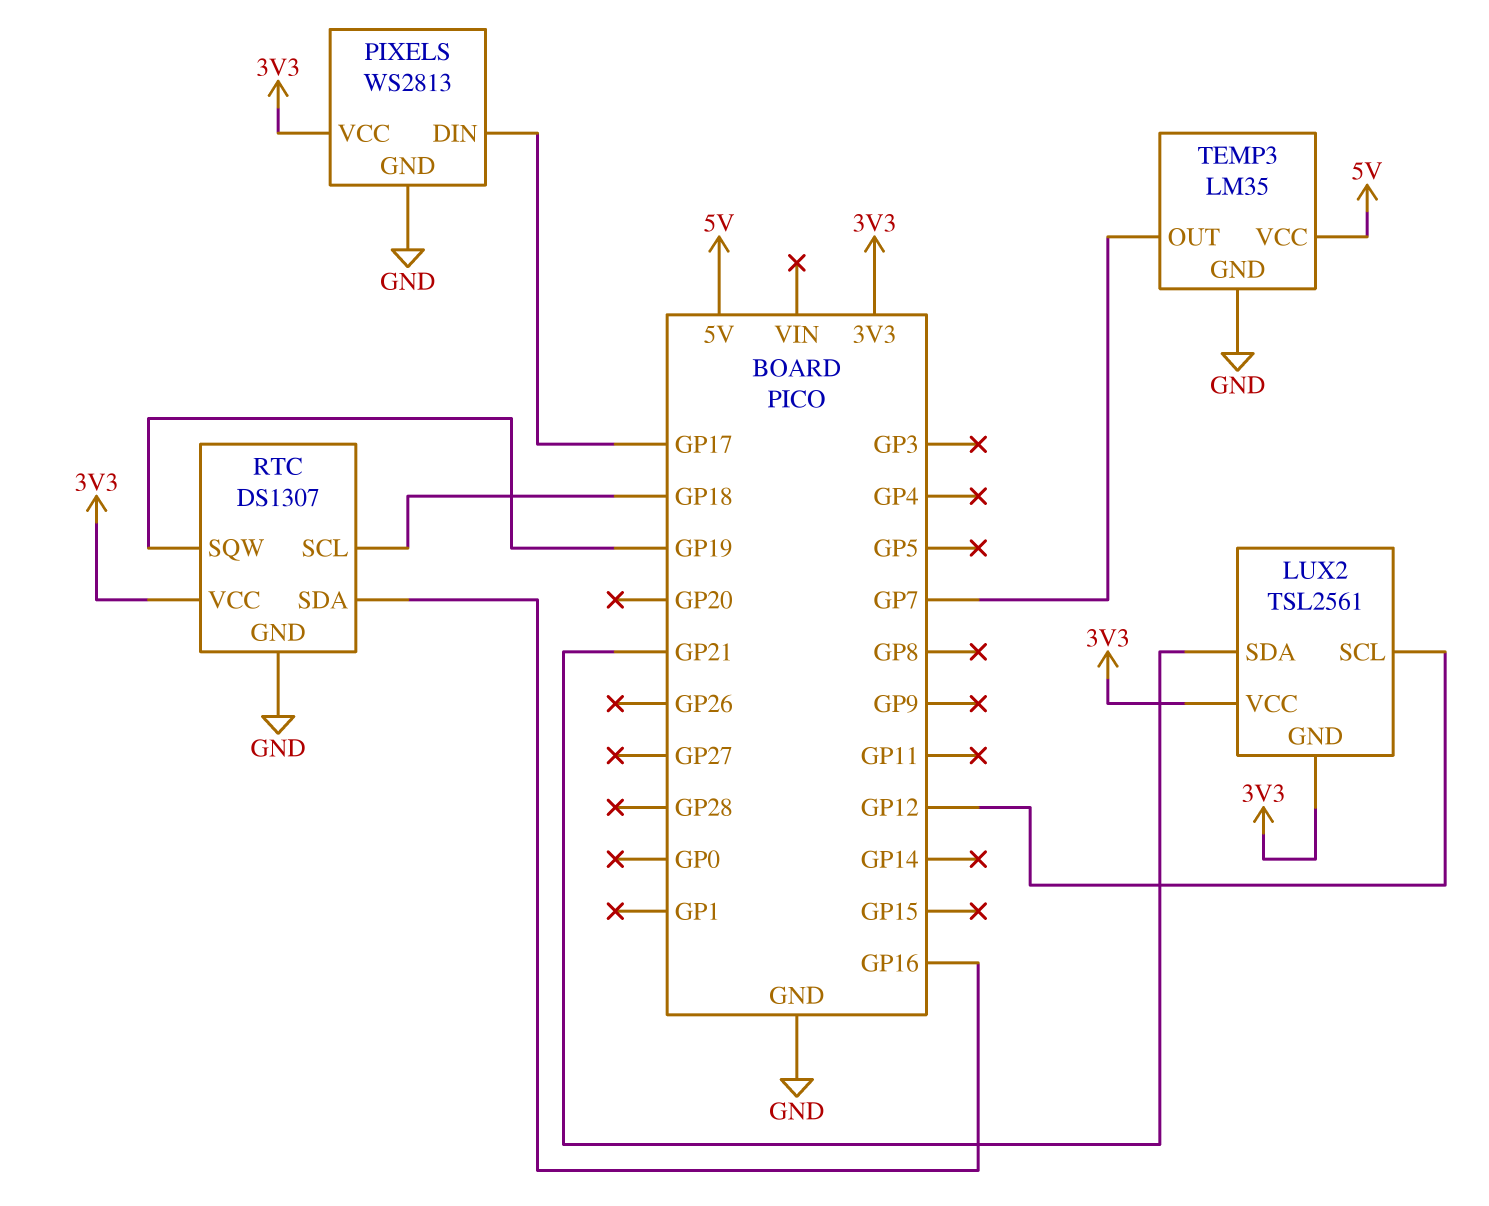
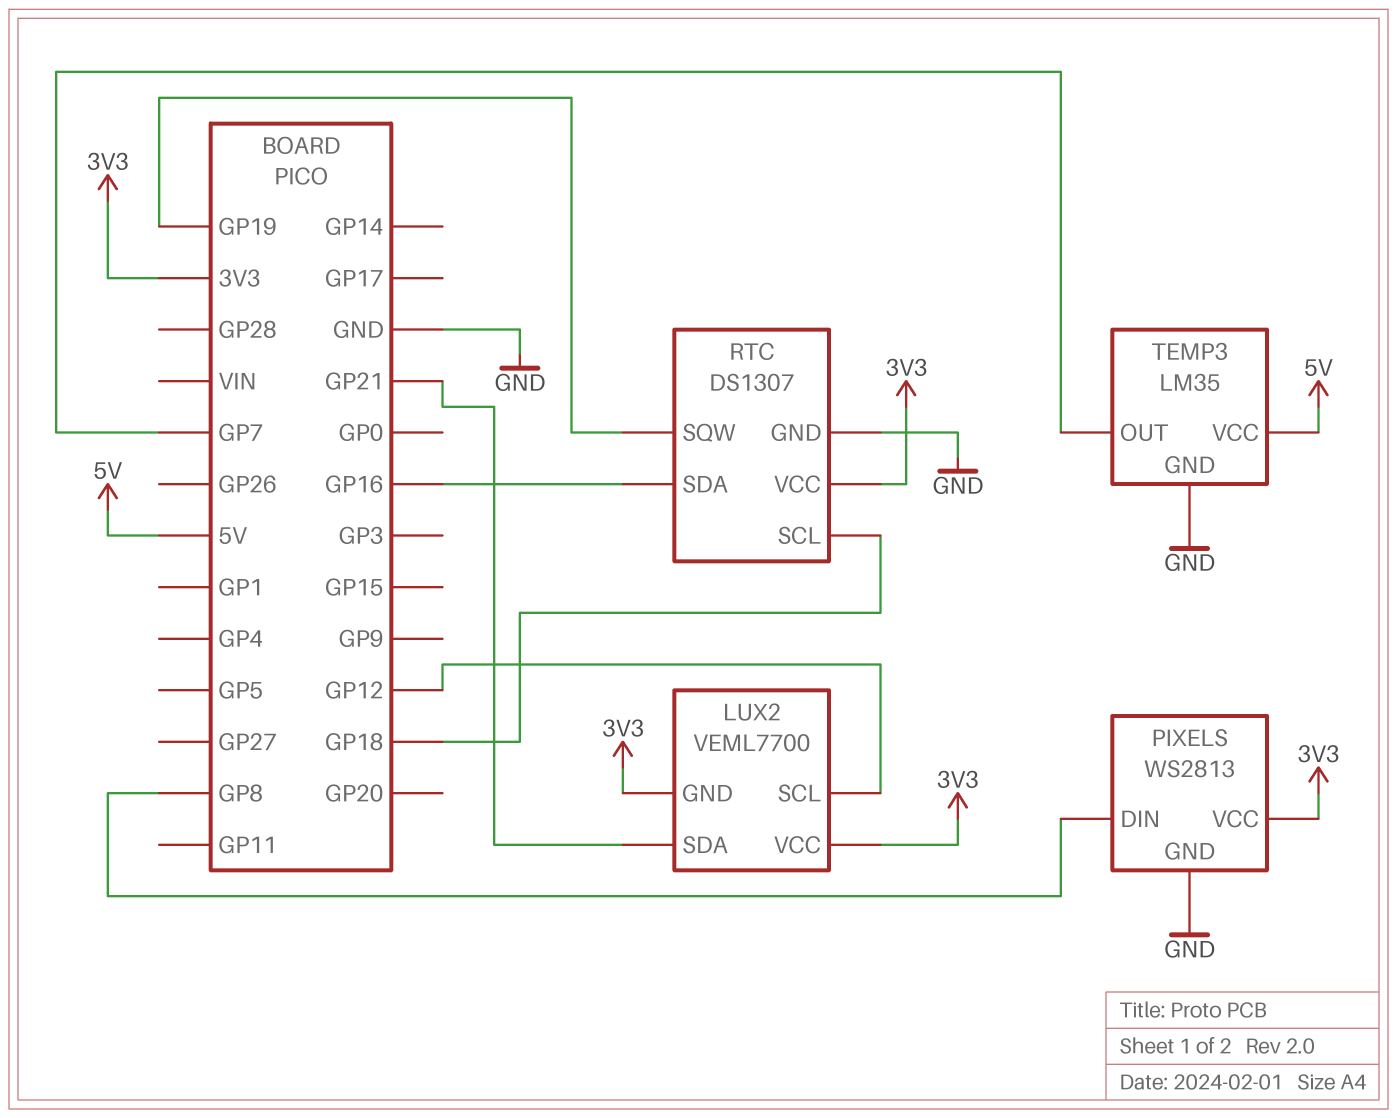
LUX2: TSL2561 -> VEML7700
PIXELS pin DIN: GP17 -> GP8

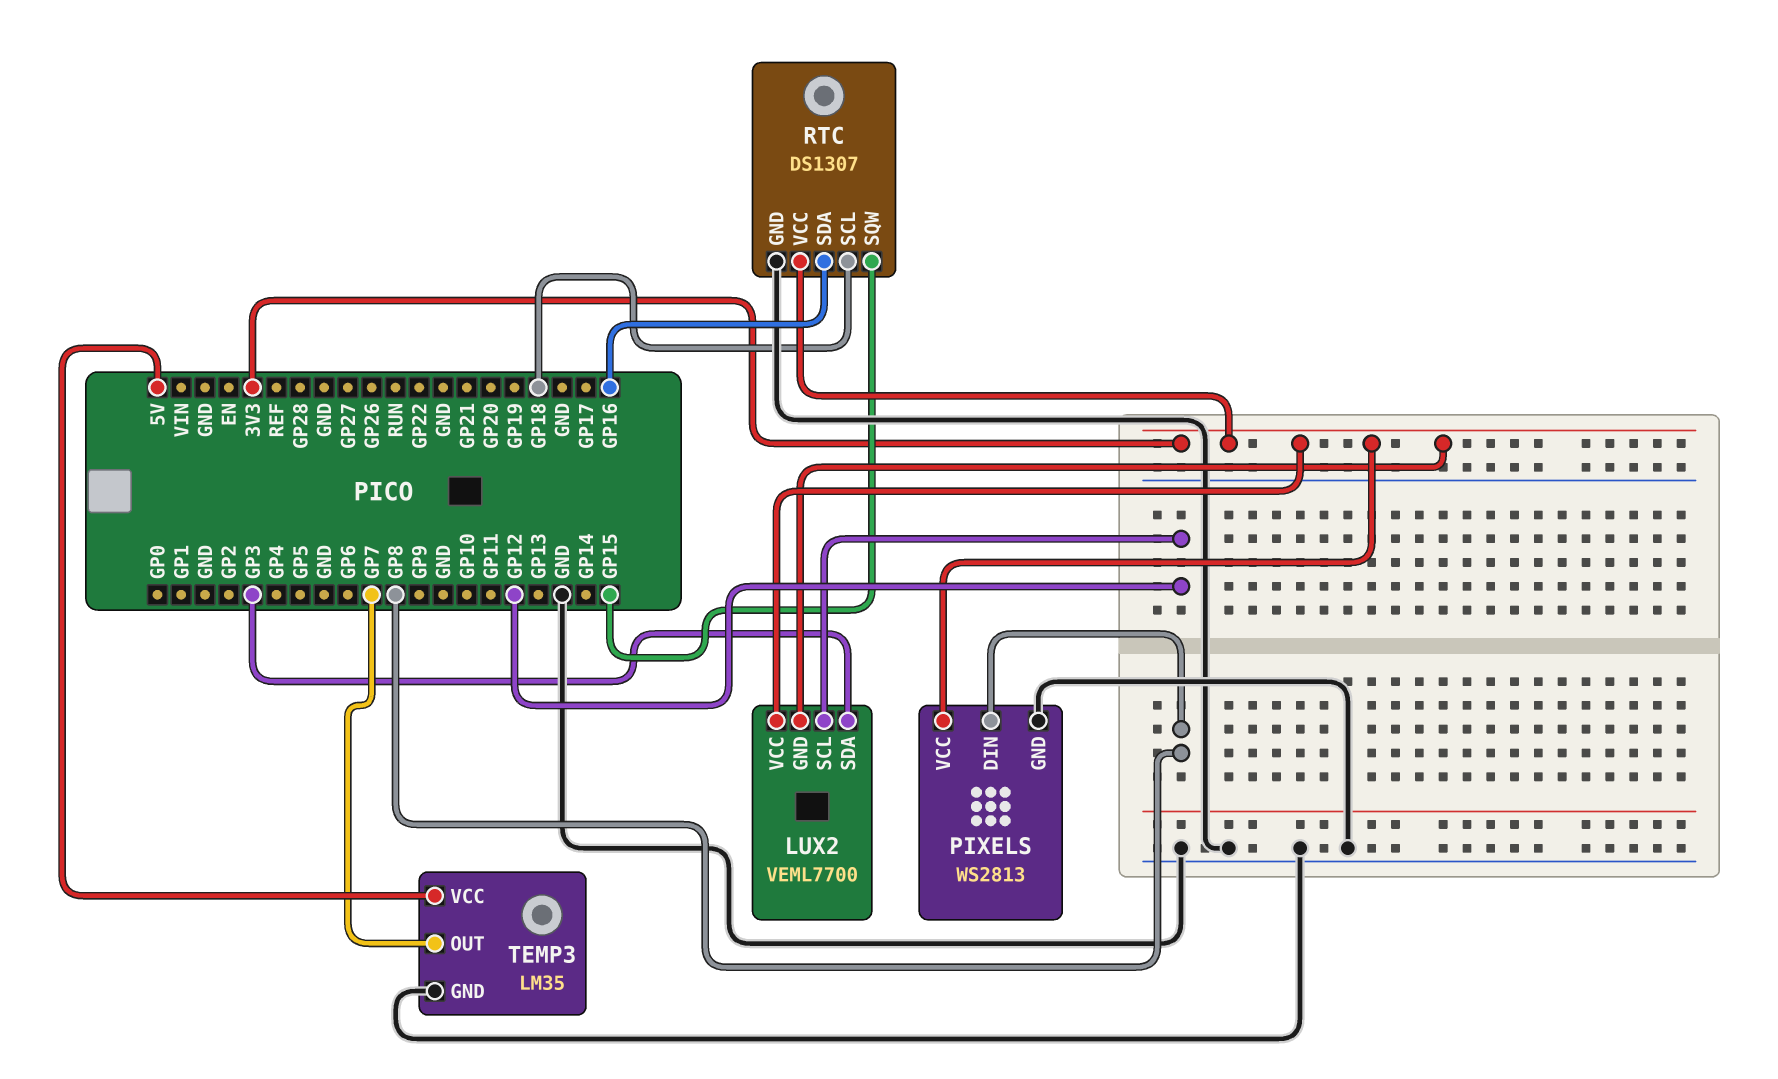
LUX2 pin SDA: GP21 -> GP3
RTC pin SQW: GP19 -> GP15

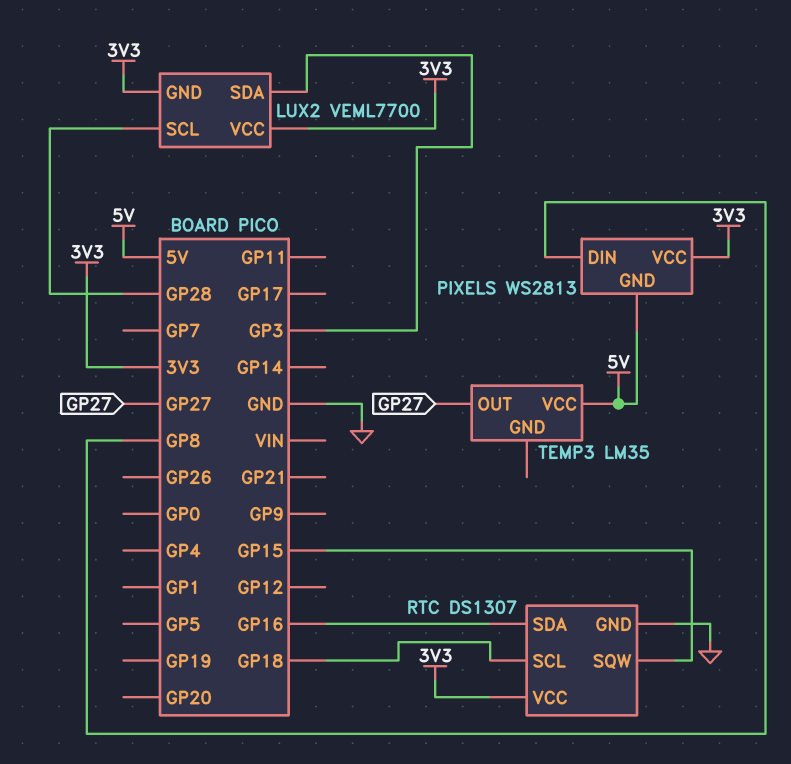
LUX2 pin SCL: GP12 -> GP28
PIXELS pin GND: GND -> 5V
TEMP3 pin GND: GND -> none
TEMP3 pin OUT: GP7 -> GP27

